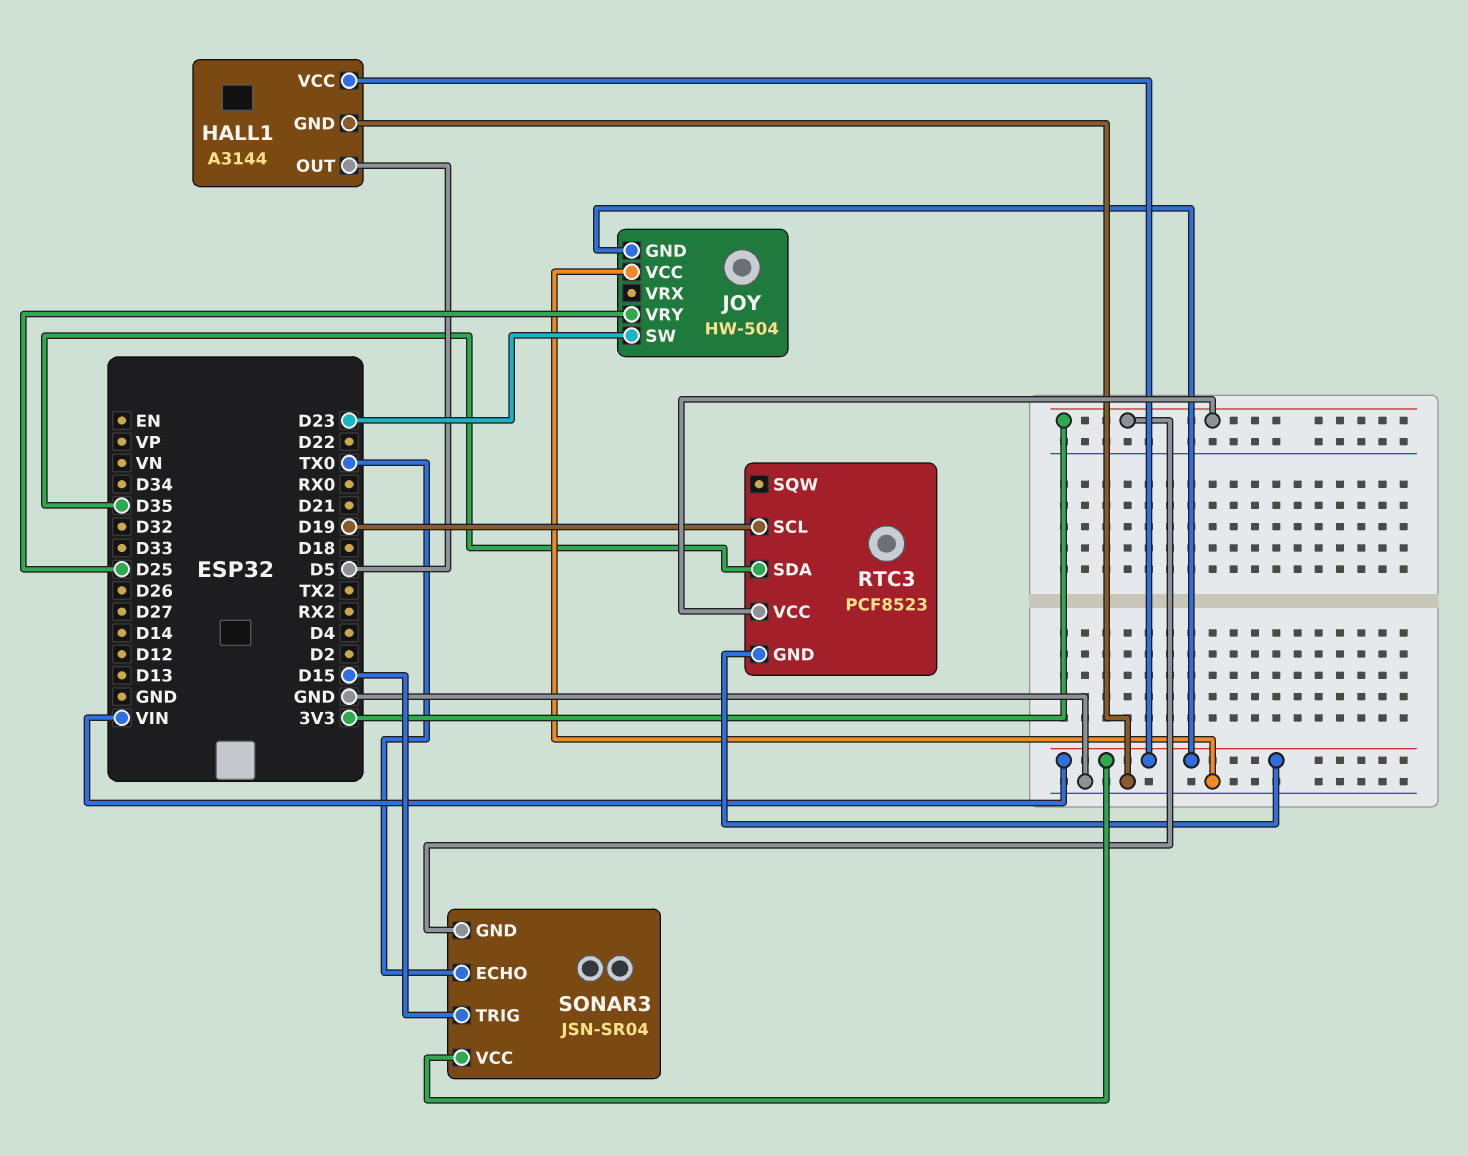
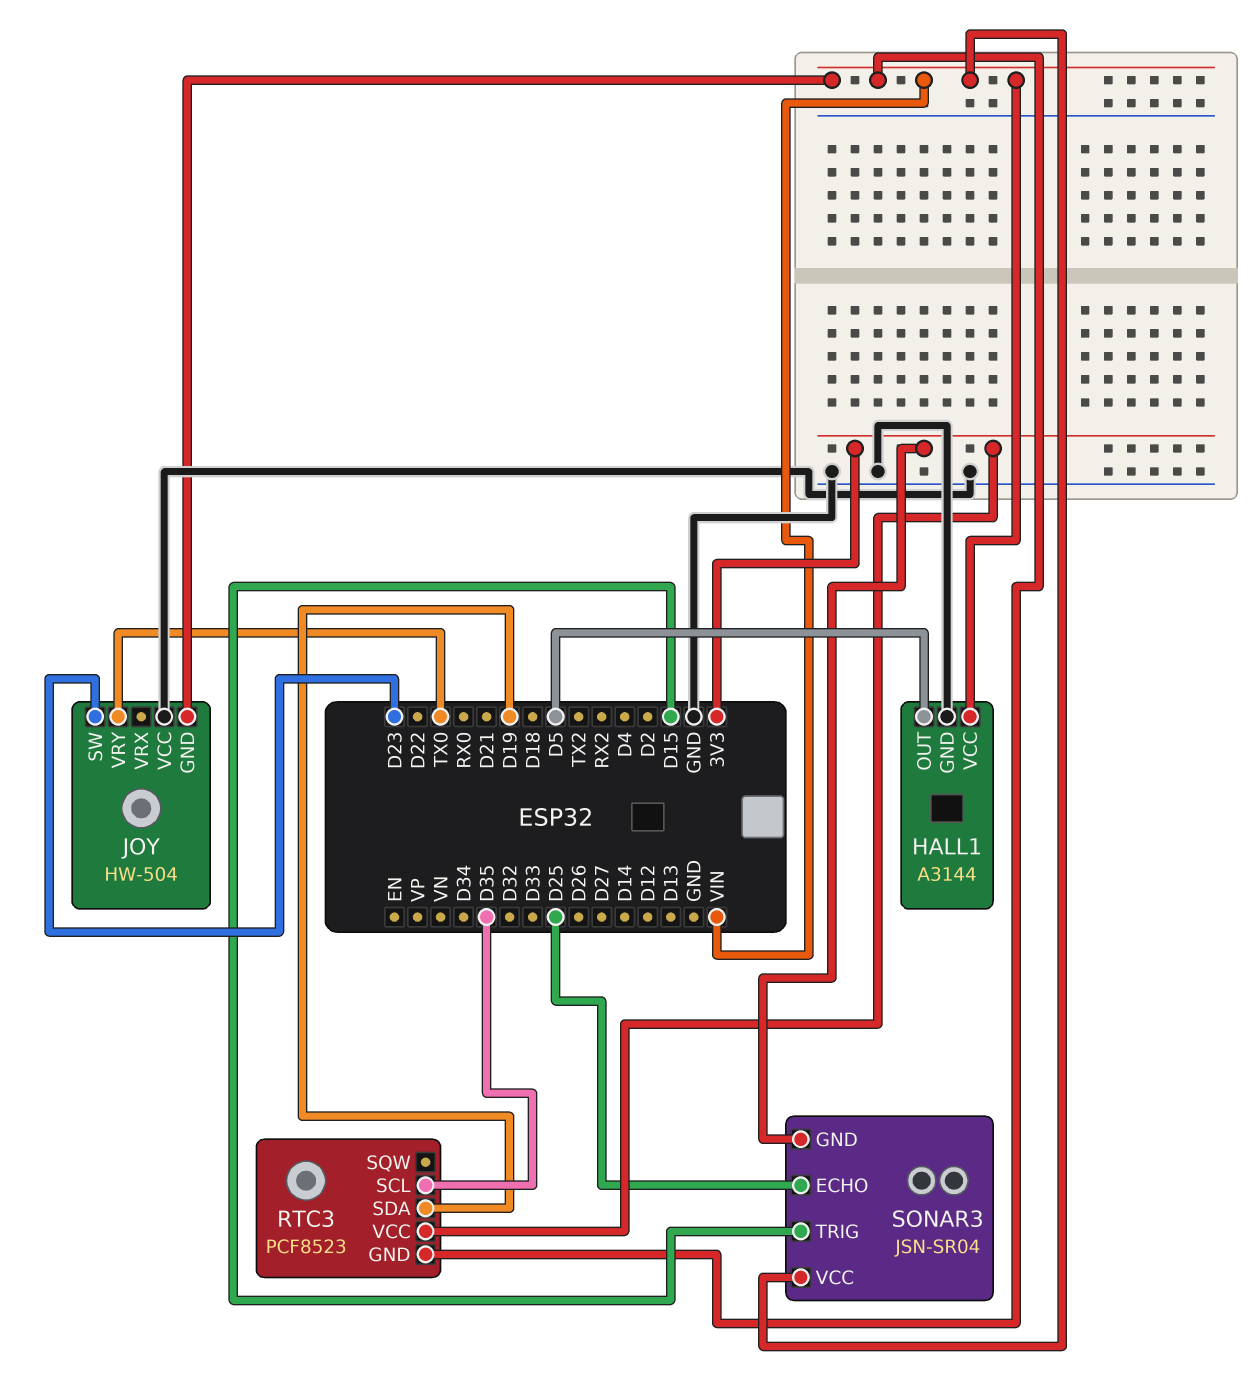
JOY pin VRY: D25 -> TX0
RTC3 pin SCL: D19 -> D35
RTC3 pin SDA: D35 -> D19
SONAR3 pin ECHO: TX0 -> D25

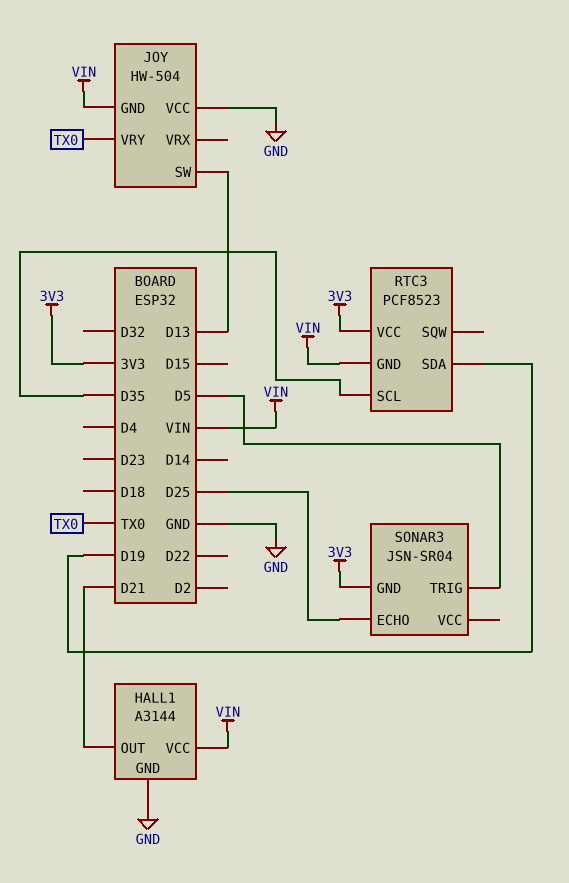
HALL1 pin OUT: D5 -> D21
JOY pin SW: D23 -> D13
SONAR3 pin TRIG: D15 -> D5
SONAR3 pin VCC: VIN -> none

